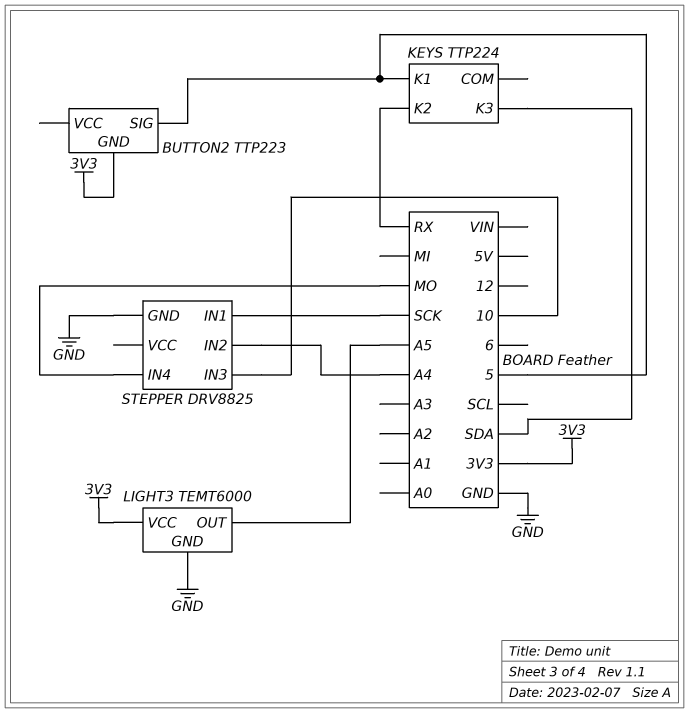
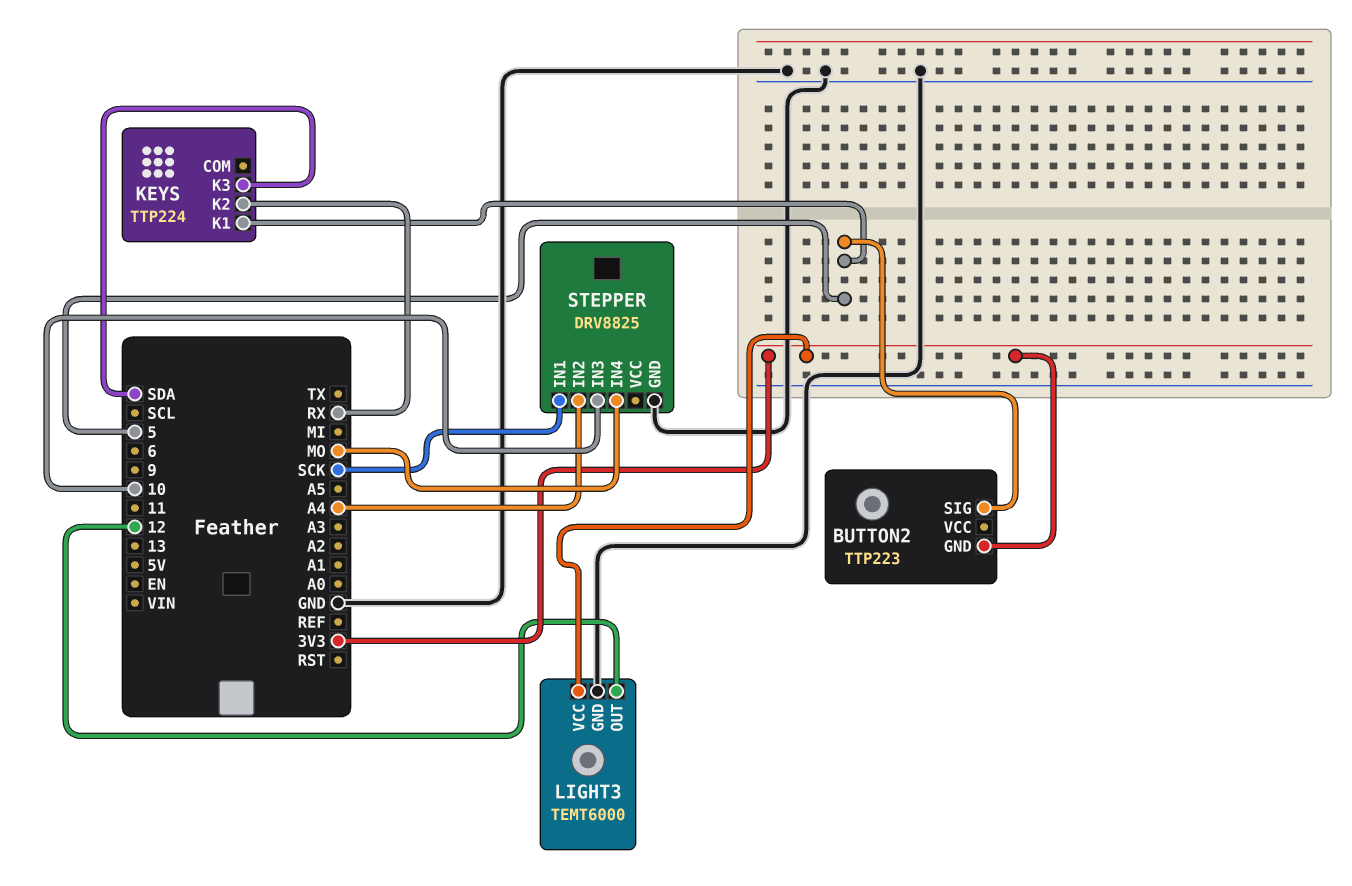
LIGHT3 pin OUT: A5 -> 12

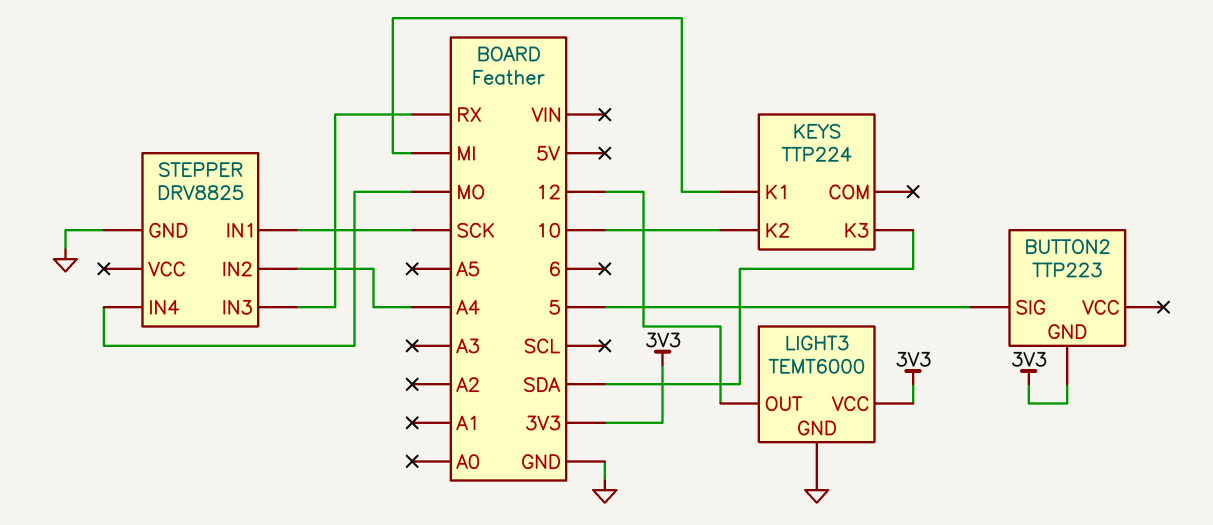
KEYS pin K1: 5 -> MI
KEYS pin K2: RX -> 10
STEPPER pin IN3: 10 -> RX

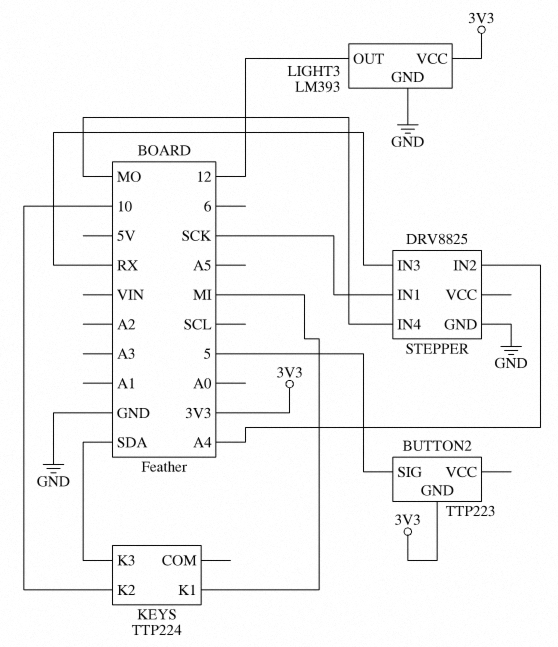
LIGHT3: TEMT6000 -> LM393

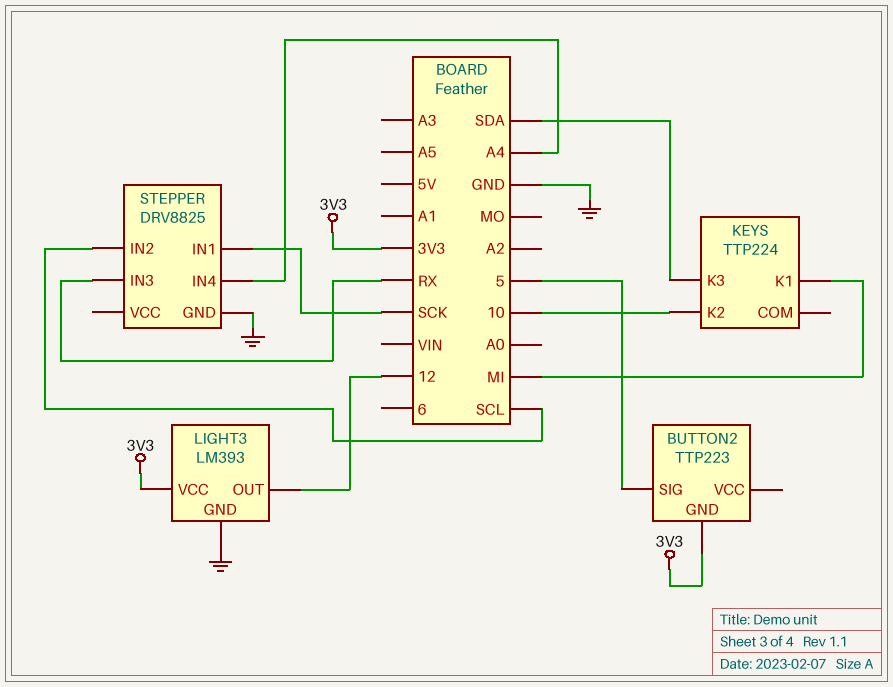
STEPPER pin IN2: A4 -> SCL
STEPPER pin IN4: MO -> A4

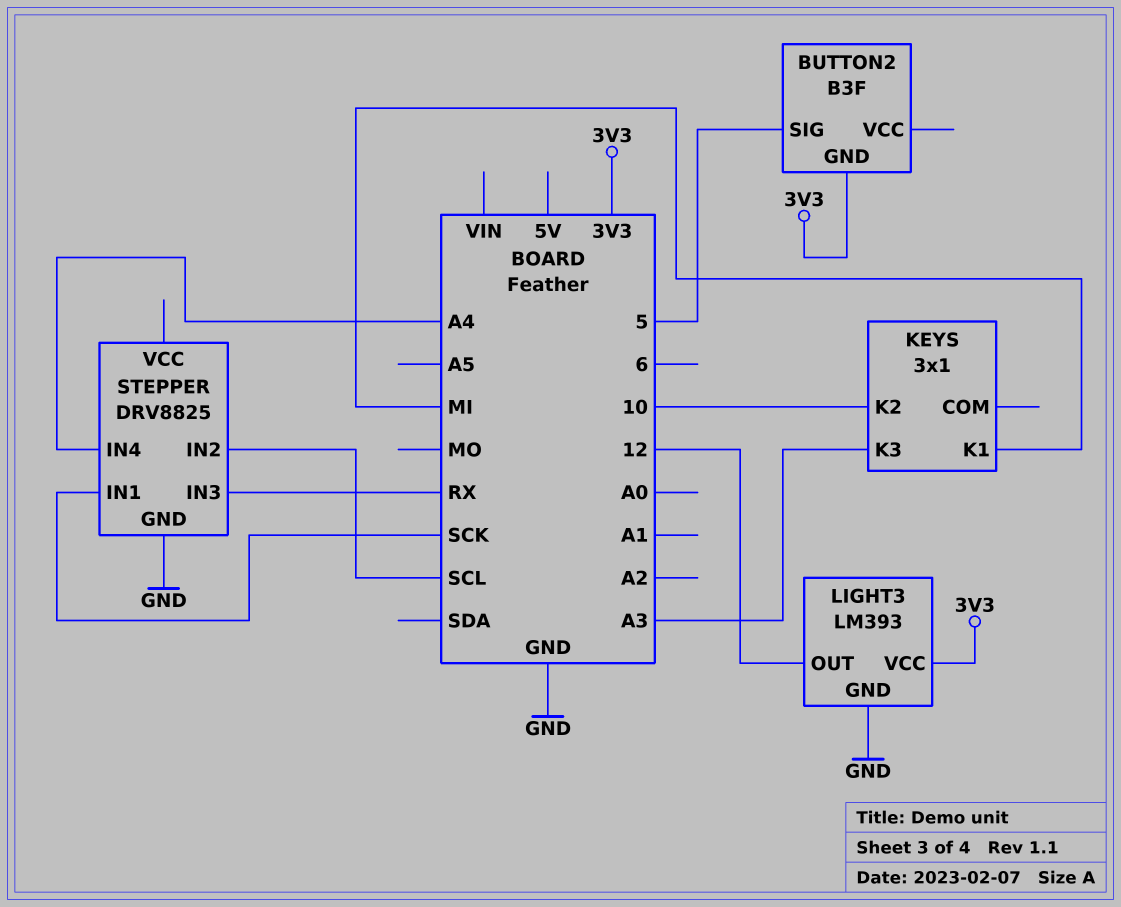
BUTTON2: TTP223 -> B3F
KEYS: TTP224 -> 3x1
KEYS pin K3: SDA -> A3

